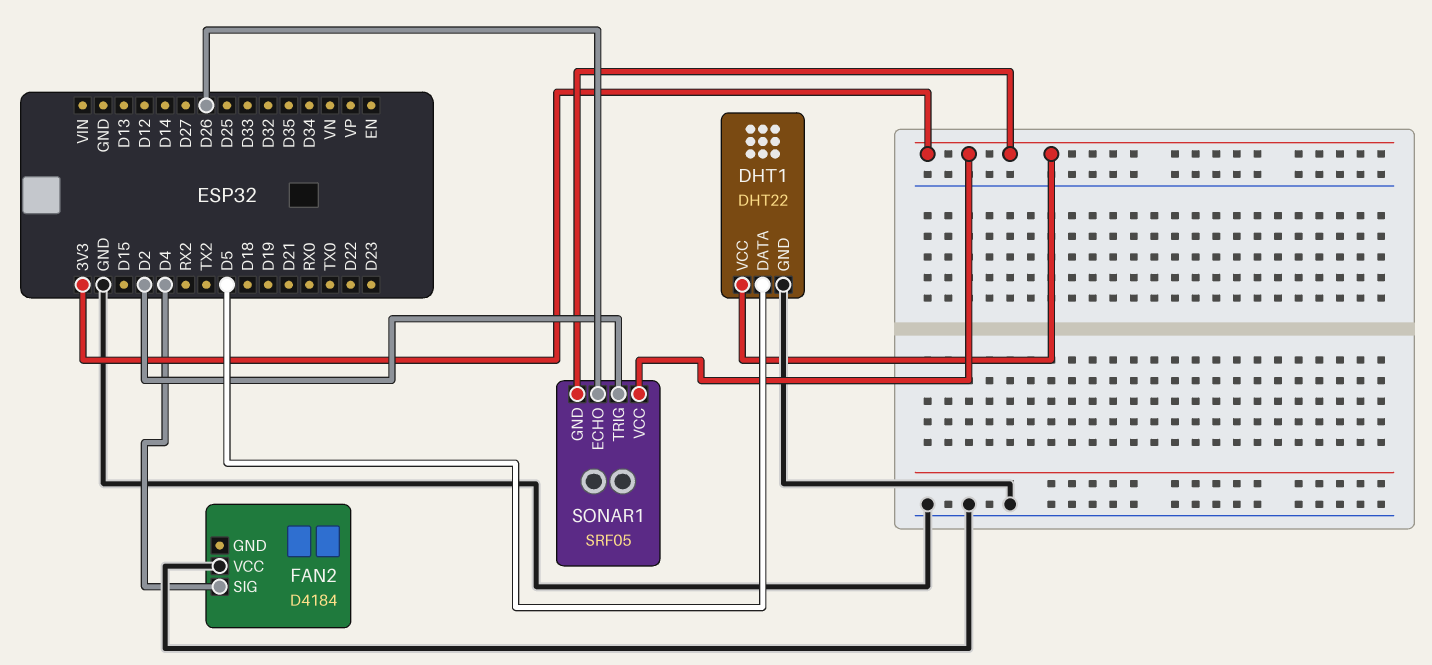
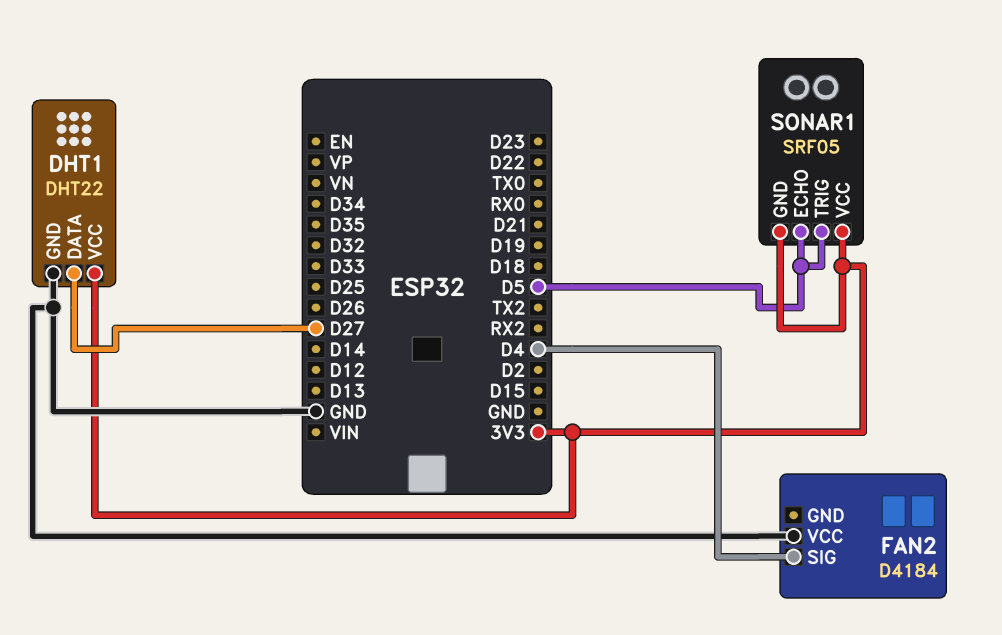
DHT1 pin DATA: D5 -> D27
SONAR1 pin ECHO: D26 -> D5
SONAR1 pin TRIG: D2 -> D5

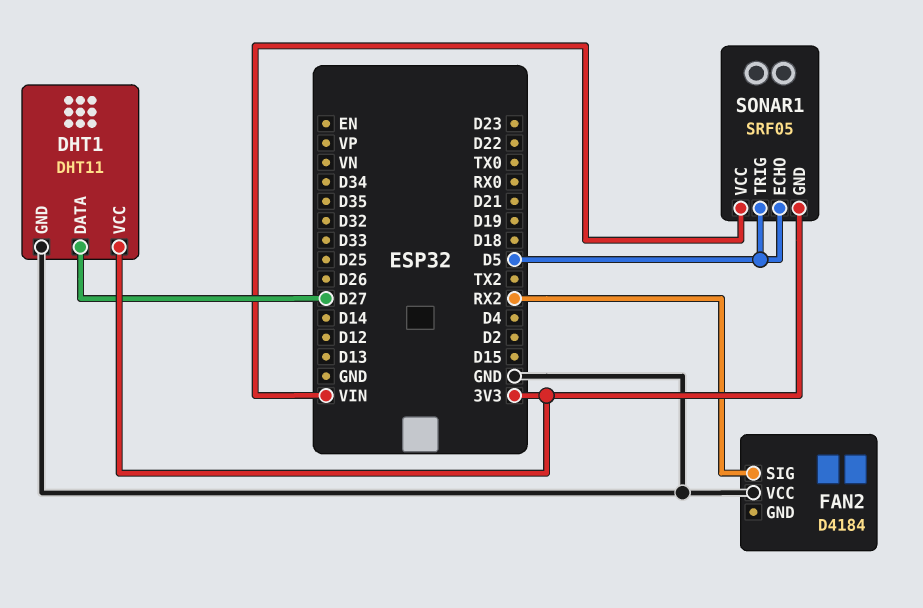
DHT1: DHT22 -> DHT11
FAN2 pin SIG: D4 -> RX2
SONAR1 pin VCC: 3V3 -> VIN

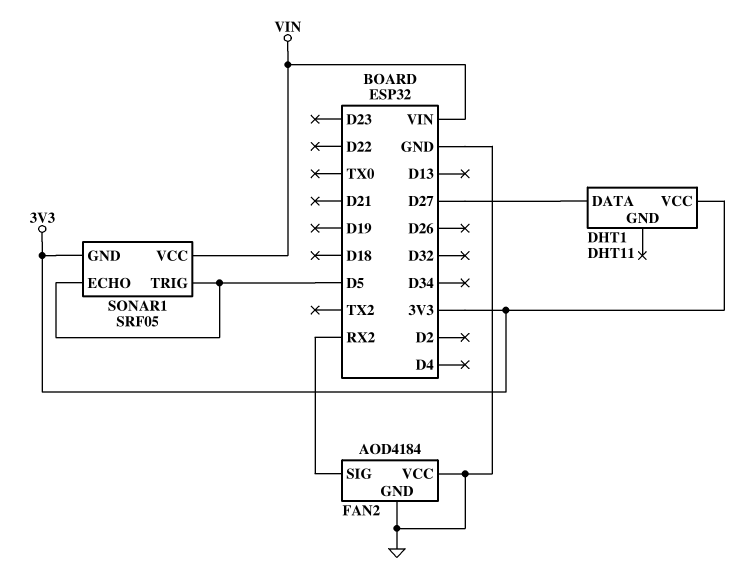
DHT1 pin GND: GND -> none
FAN2: D4184 -> AOD4184
FAN2 pin GND: none -> GND

